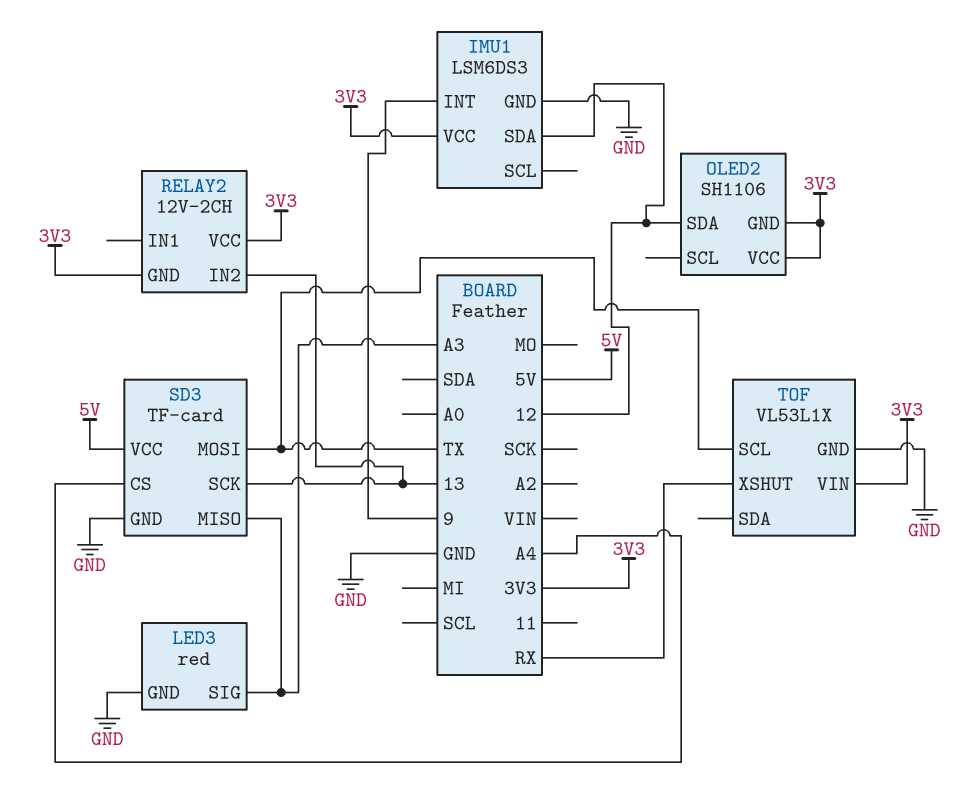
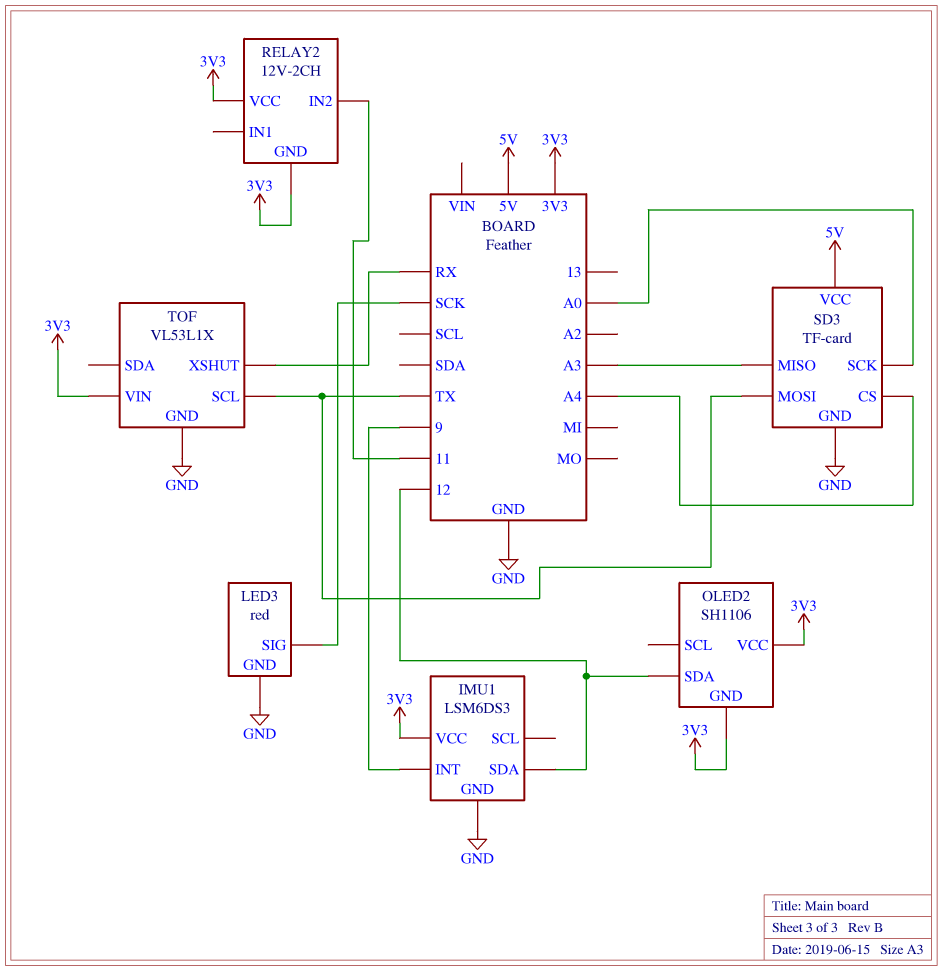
LED3 pin SIG: A3 -> SCK
RELAY2 pin IN2: 13 -> 11
SD3 pin SCK: 13 -> A0

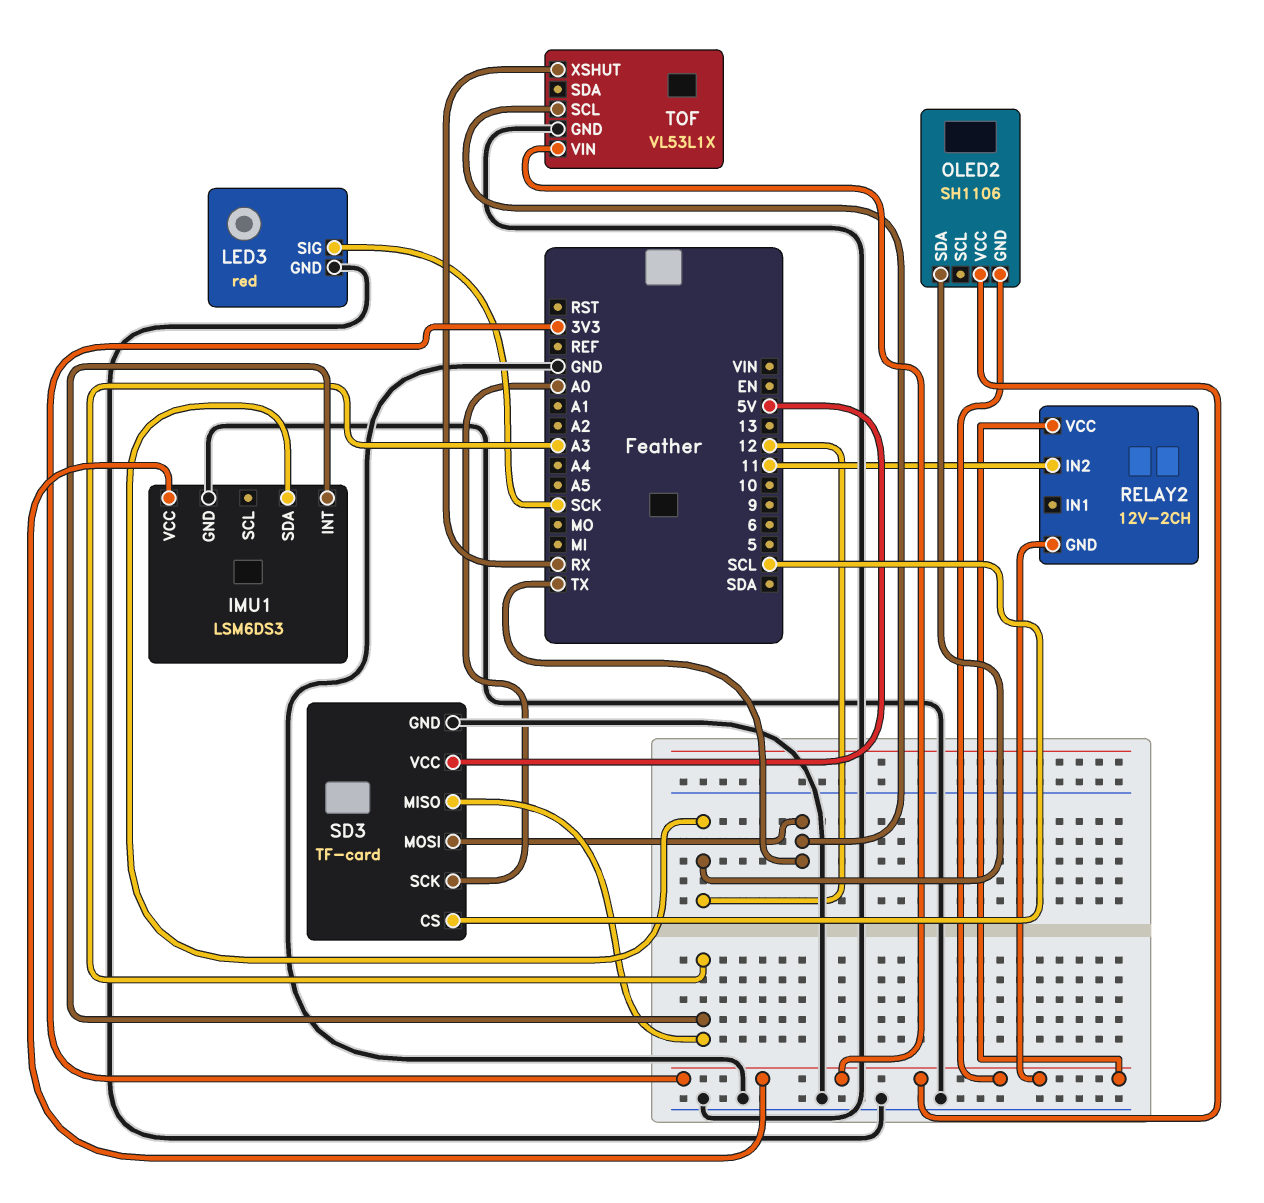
IMU1 pin INT: 9 -> A3
SD3 pin CS: A4 -> SCL

